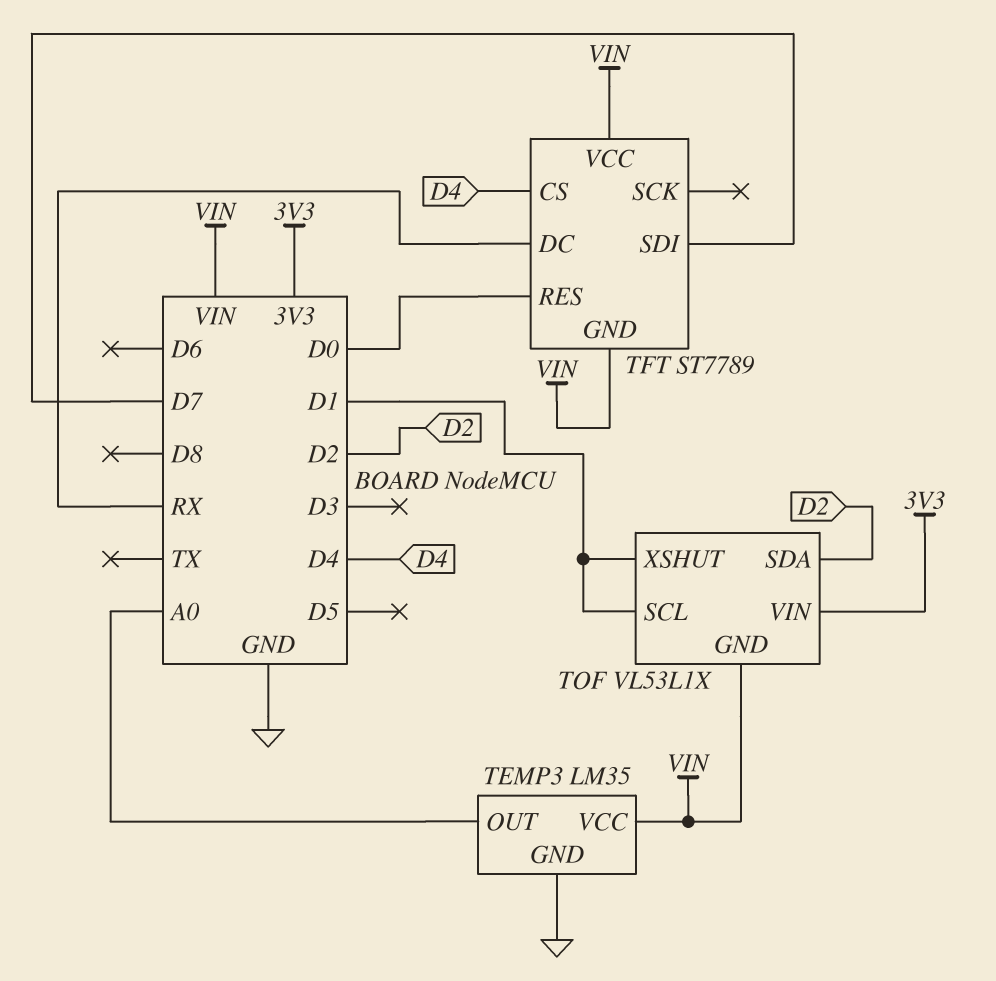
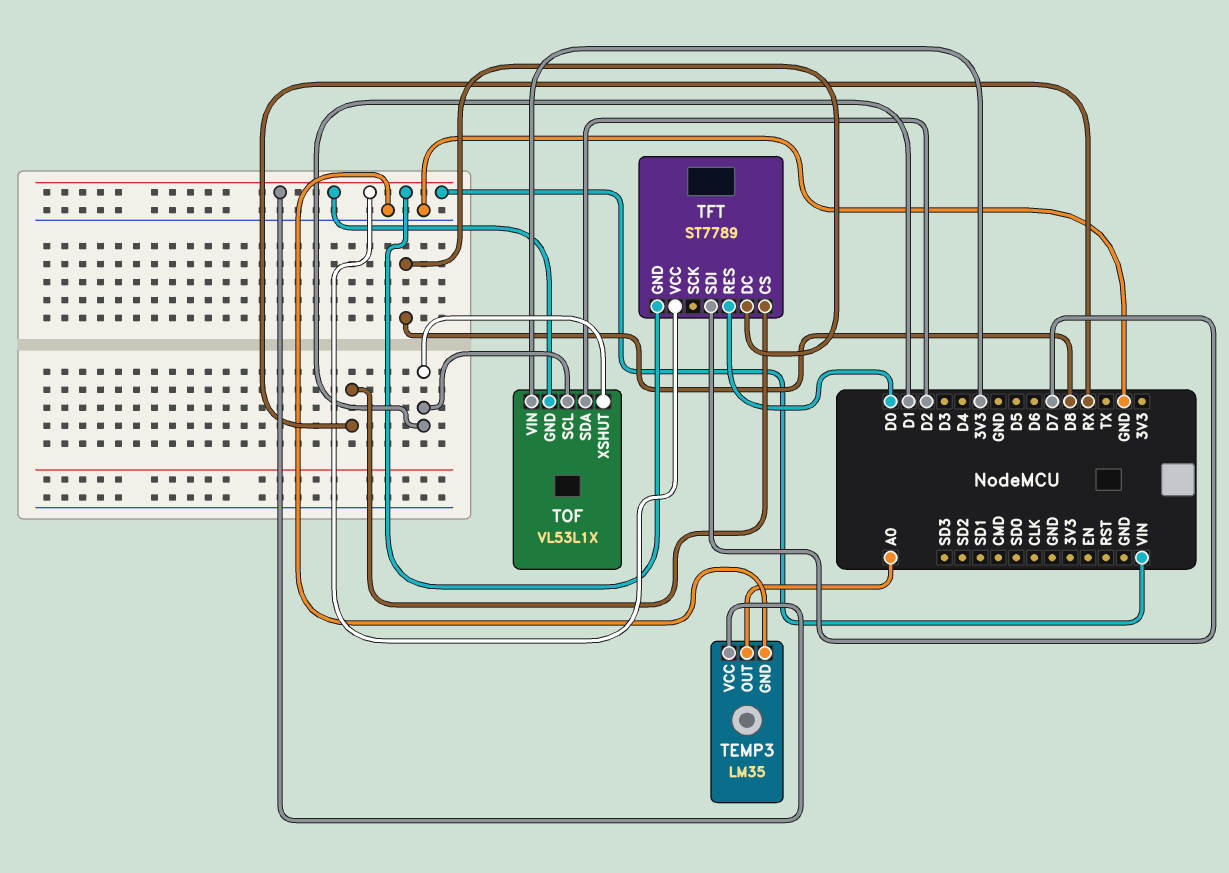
TFT pin CS: D4 -> RX
TFT pin DC: RX -> D8

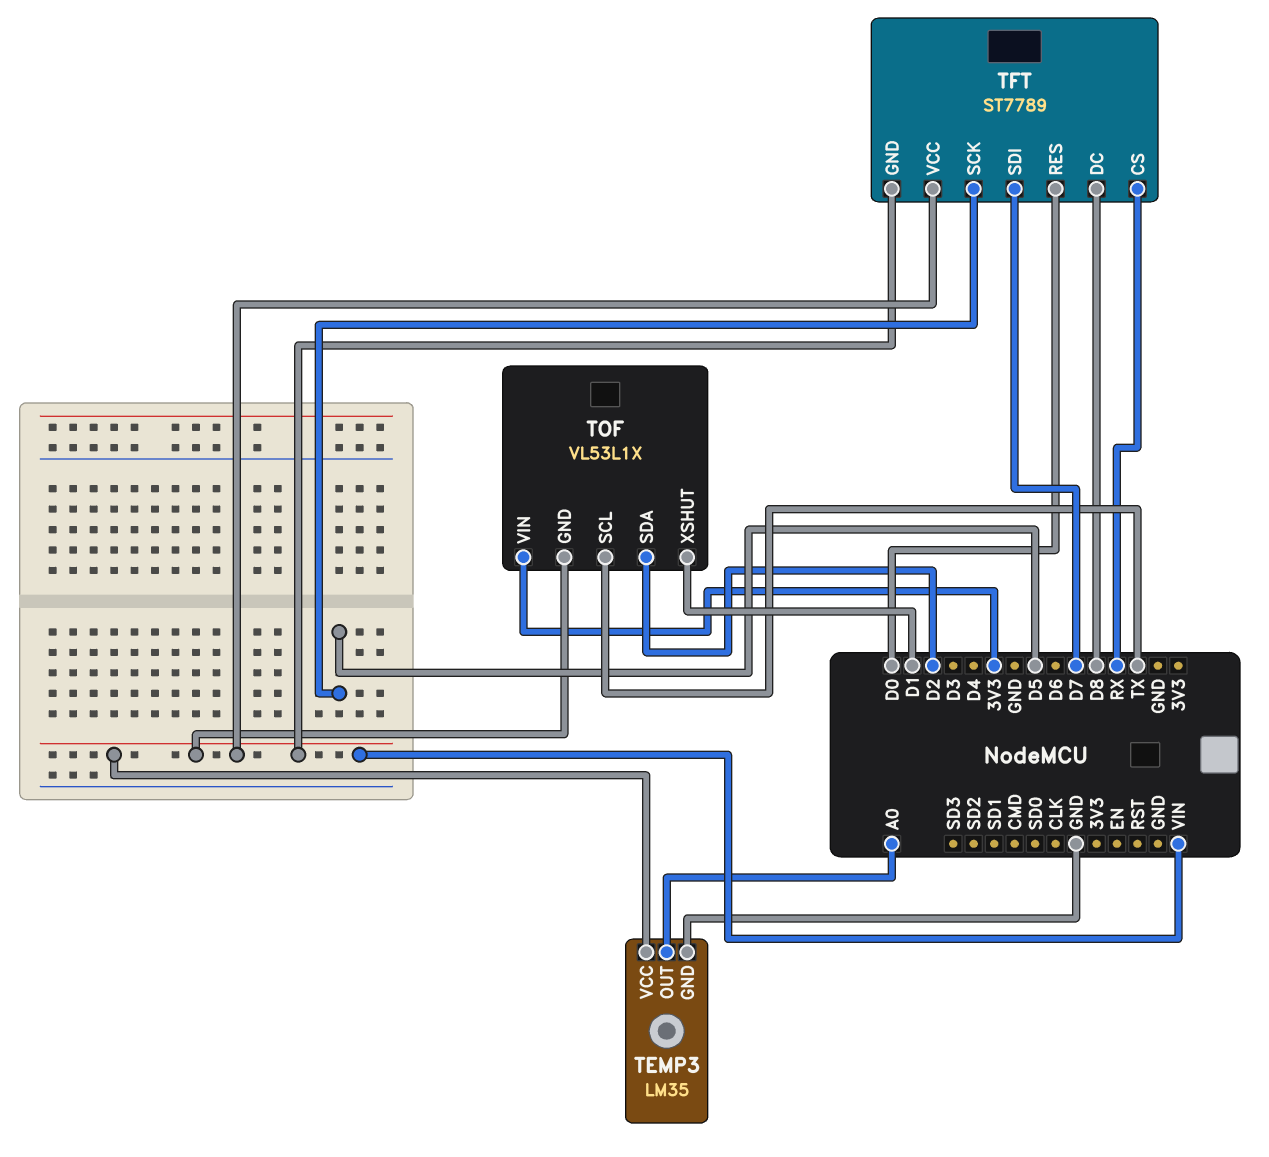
TFT pin SCK: none -> D5
TOF pin SCL: D1 -> TX

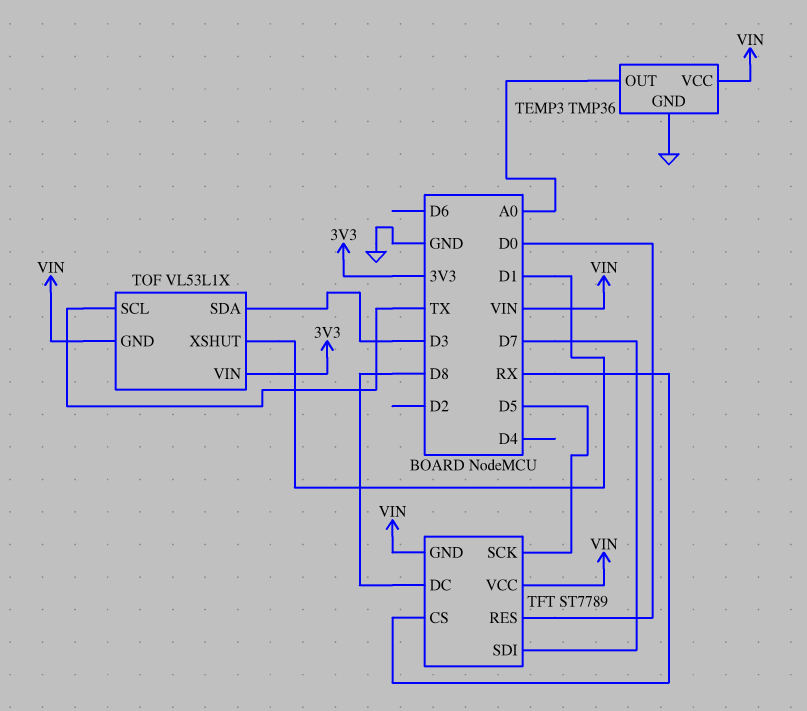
TEMP3: LM35 -> TMP36
TOF pin SDA: D2 -> D3

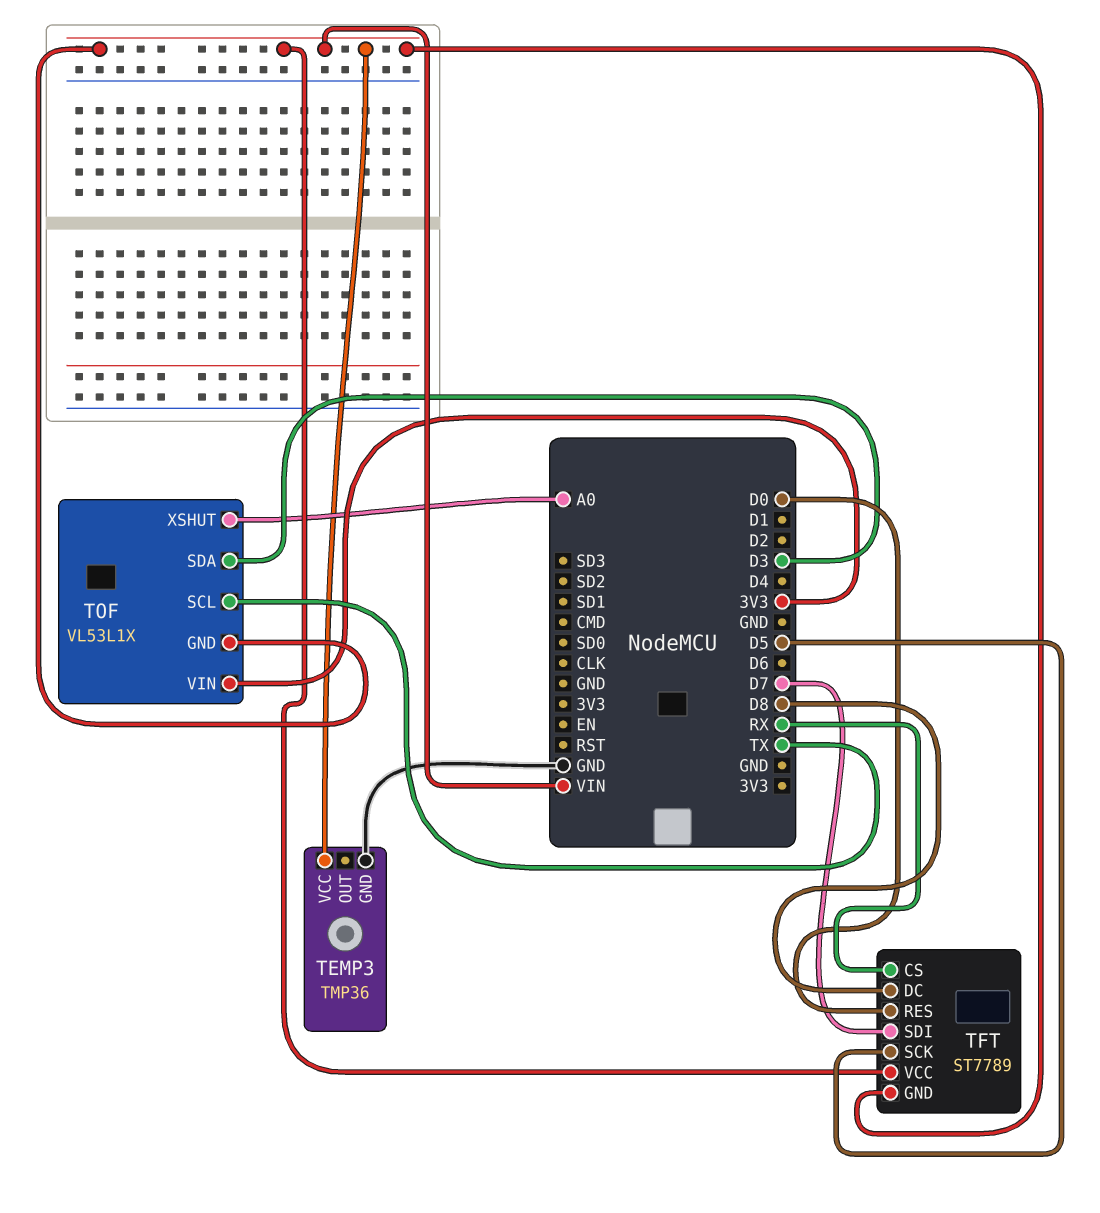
TEMP3 pin OUT: A0 -> none
TOF pin XSHUT: D1 -> A0

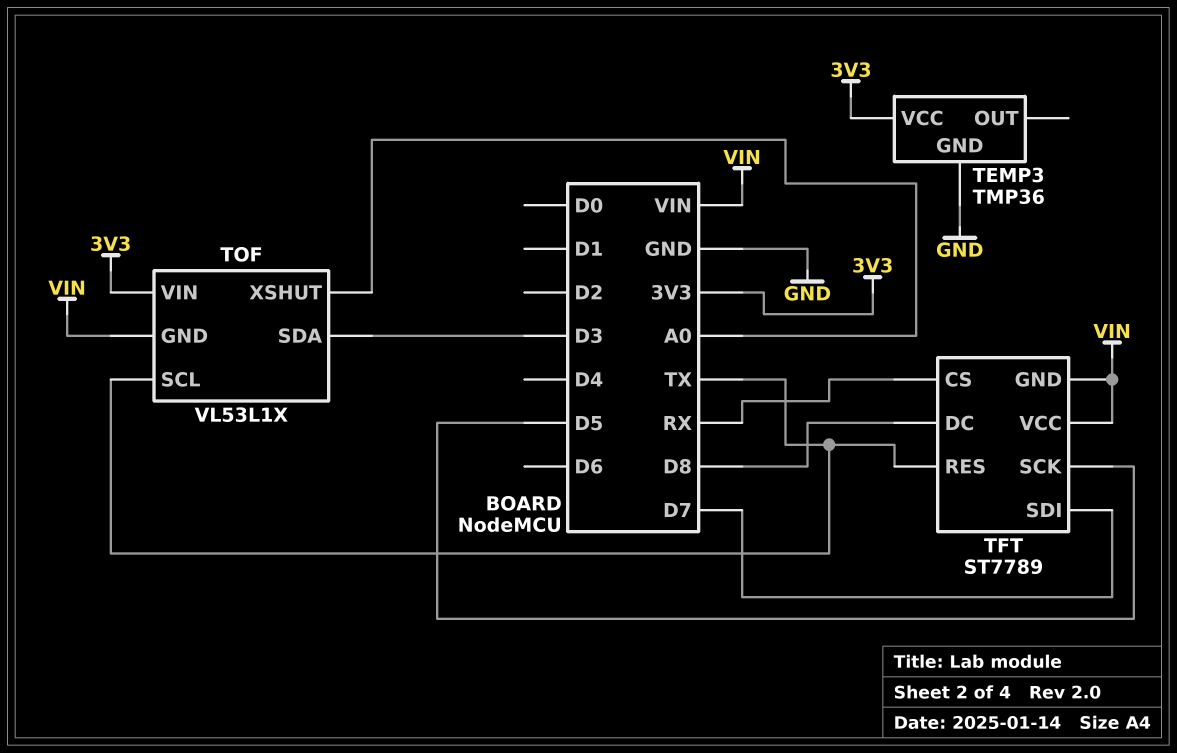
TEMP3 pin VCC: VIN -> 3V3
TFT pin RES: D0 -> TX

